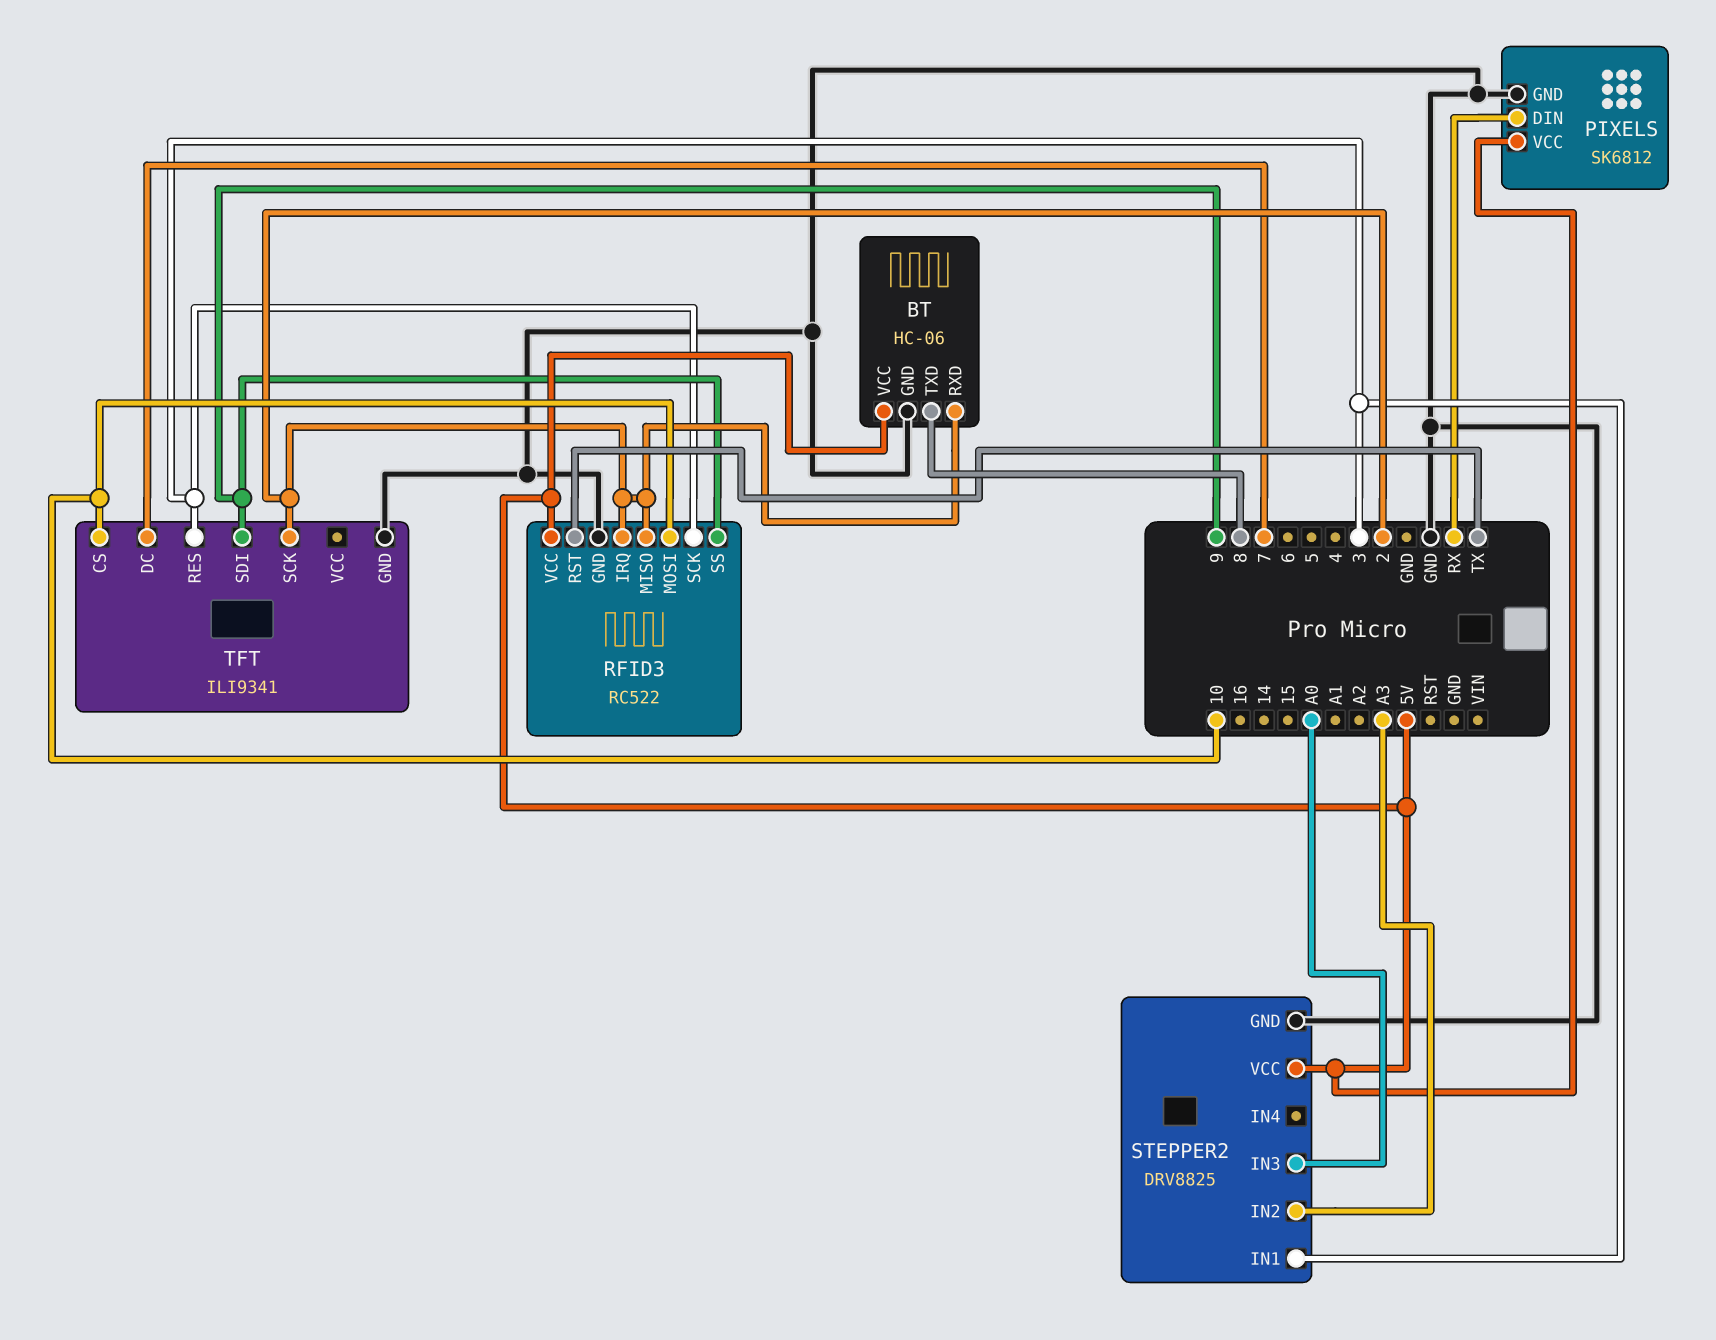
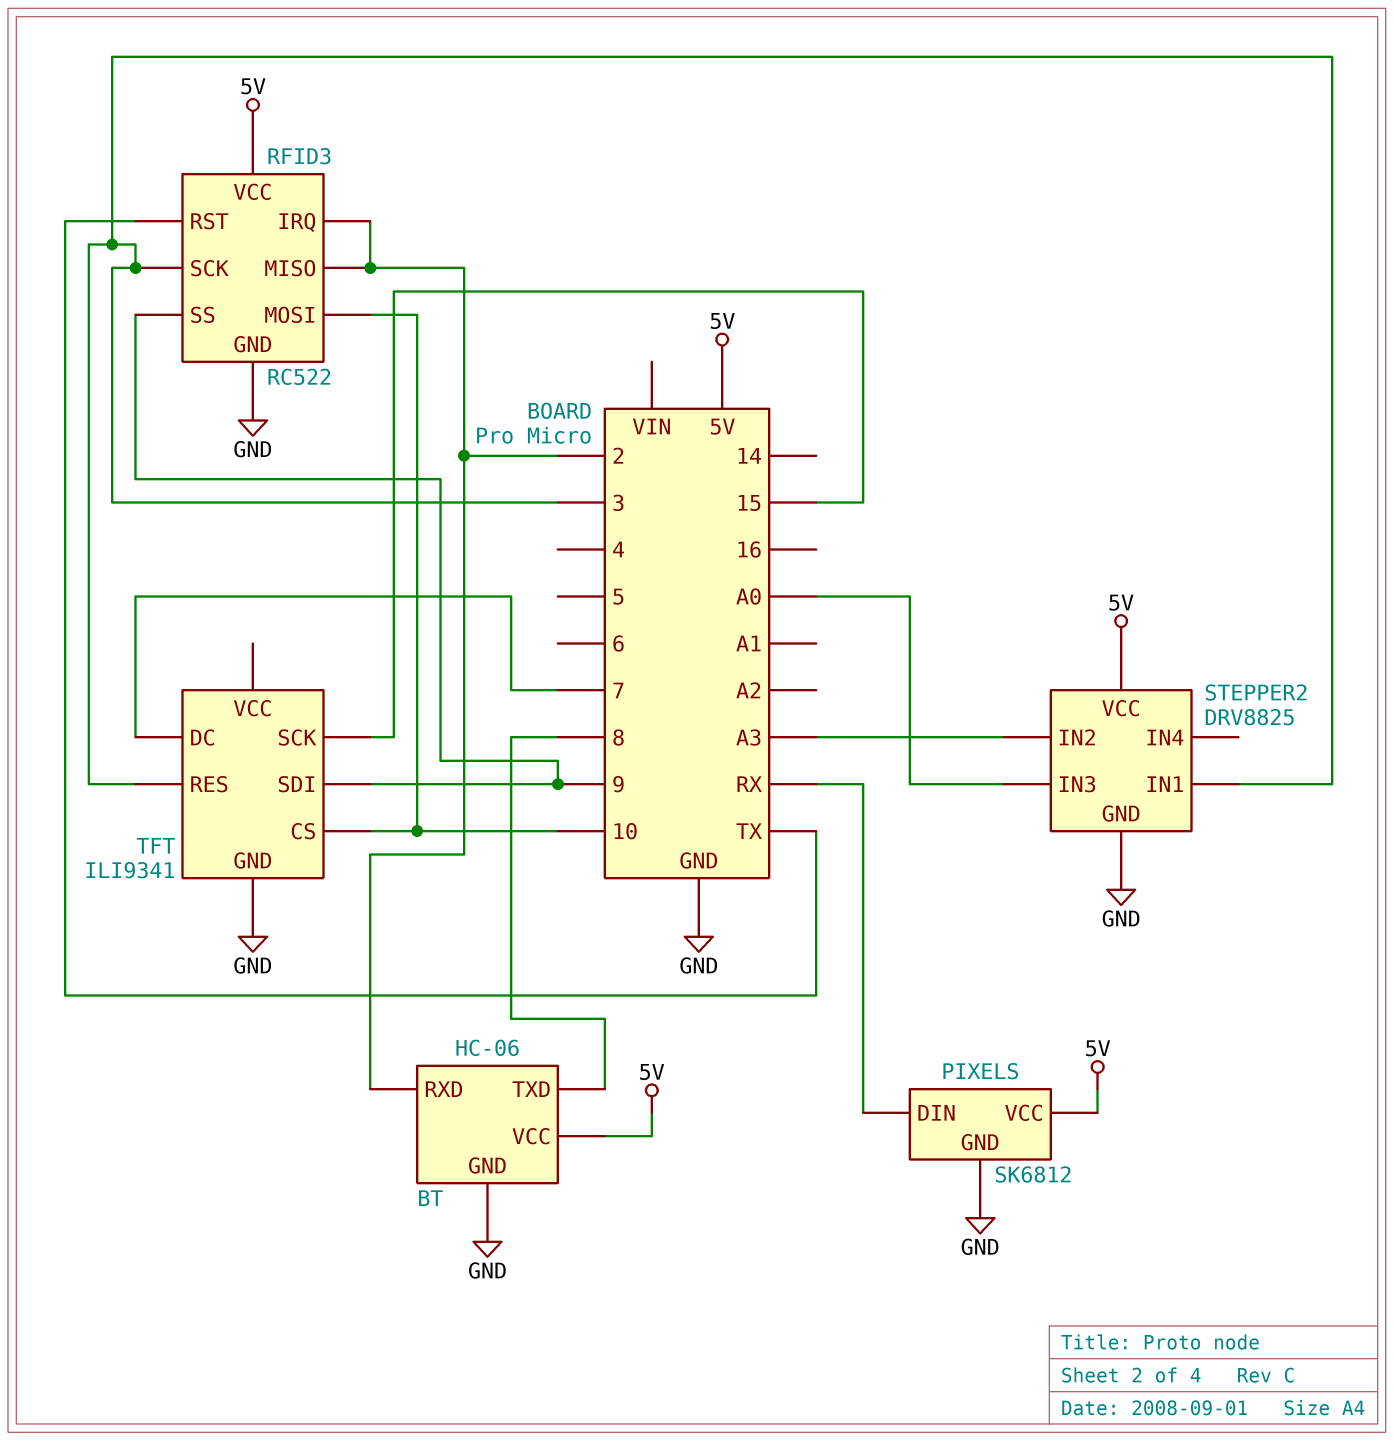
TFT pin SCK: 2 -> 15

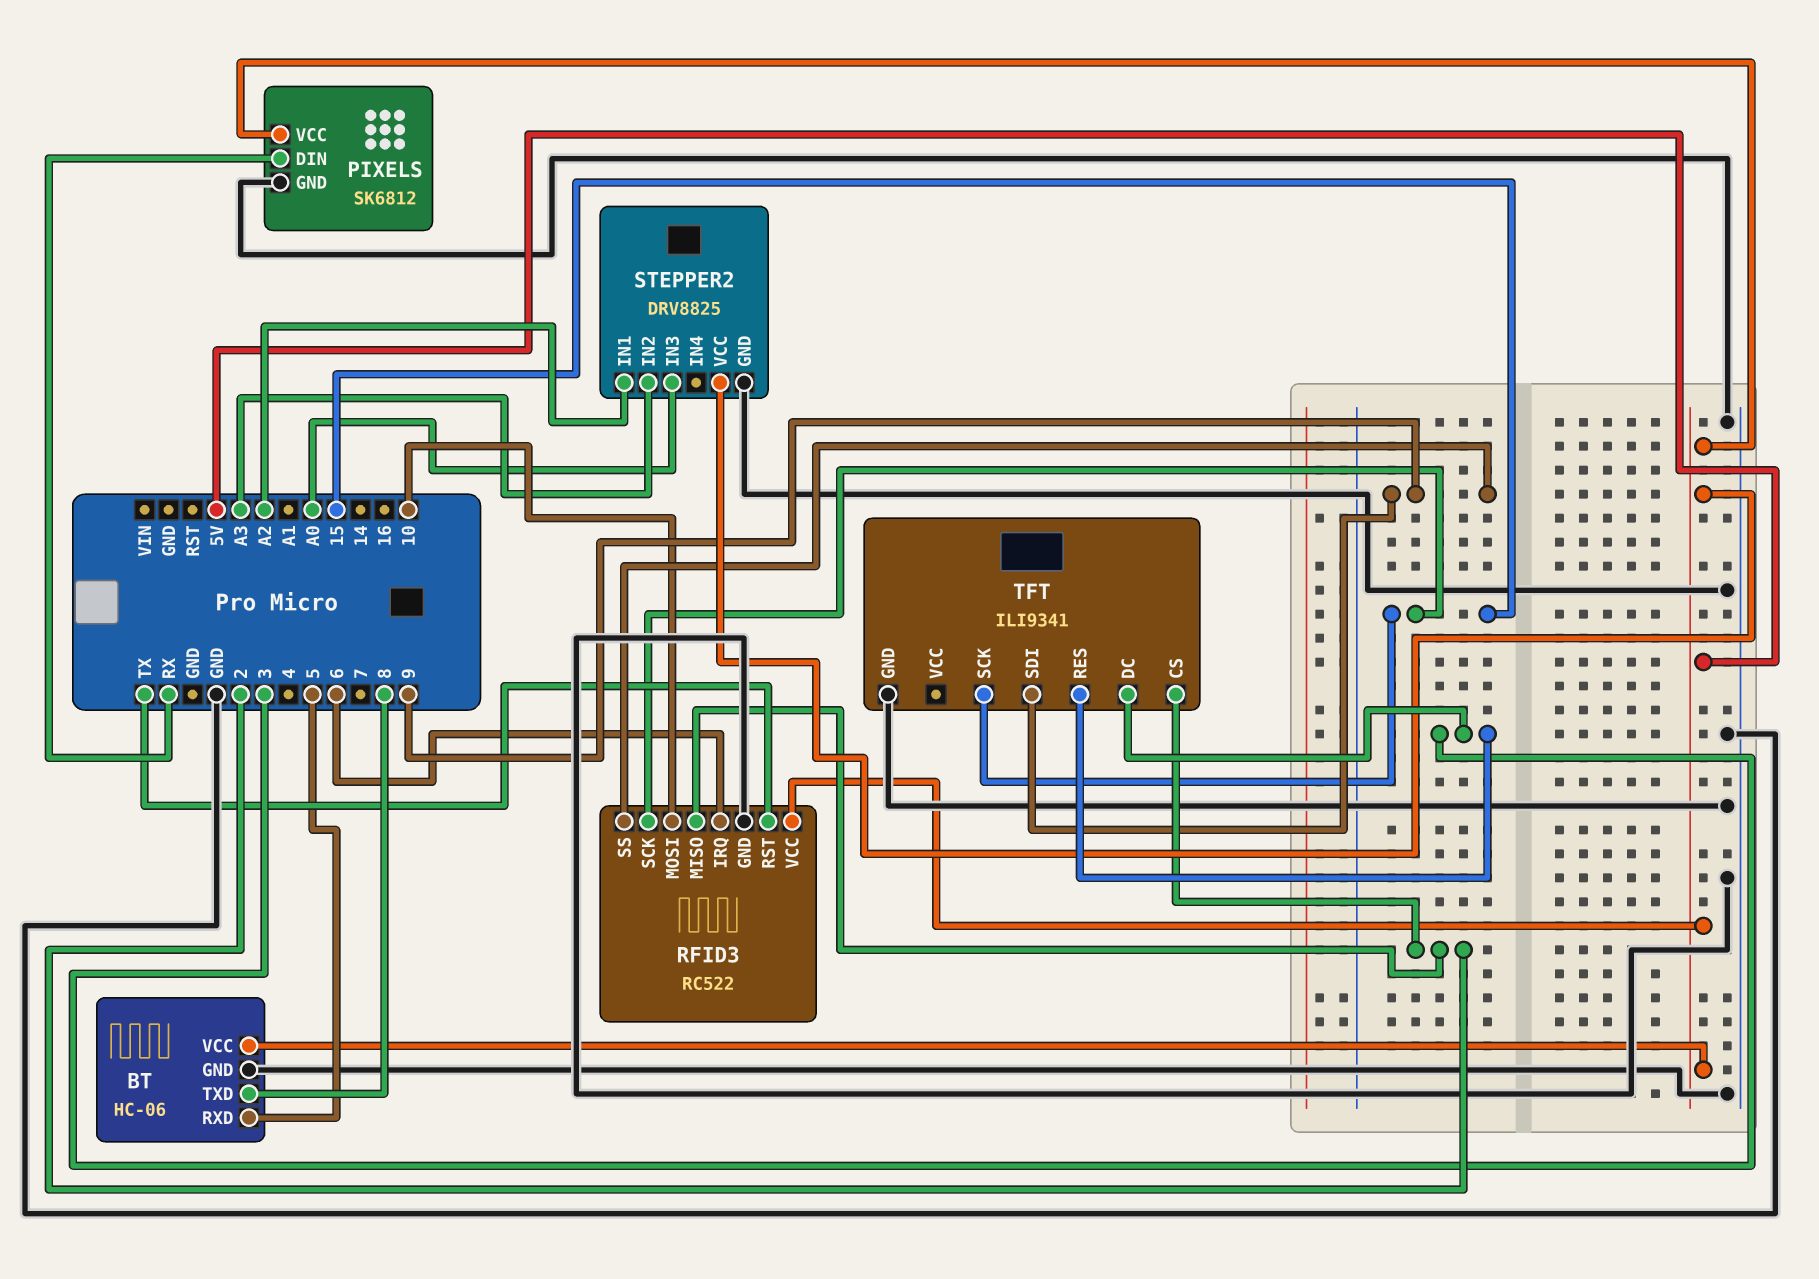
BT pin RXD: 2 -> 5
RFID3 pin IRQ: 2 -> 6
RFID3 pin SCK: 3 -> 15
STEPPER2 pin IN1: 3 -> A2
TFT pin CS: 10 -> 2
TFT pin DC: 7 -> 3

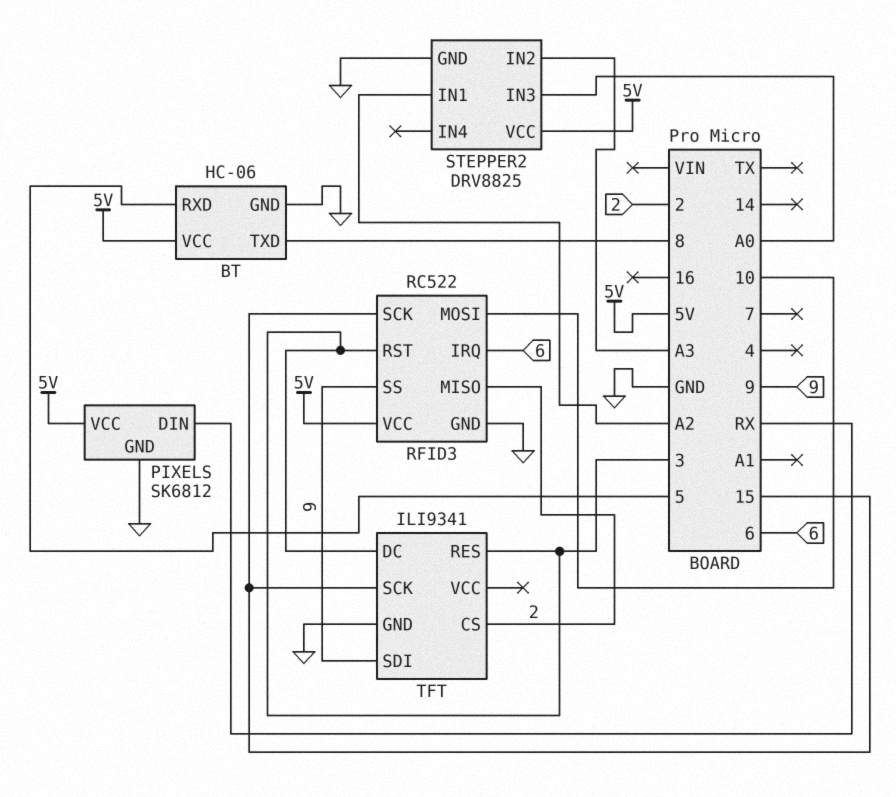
RFID3 pin RST: TX -> 3

